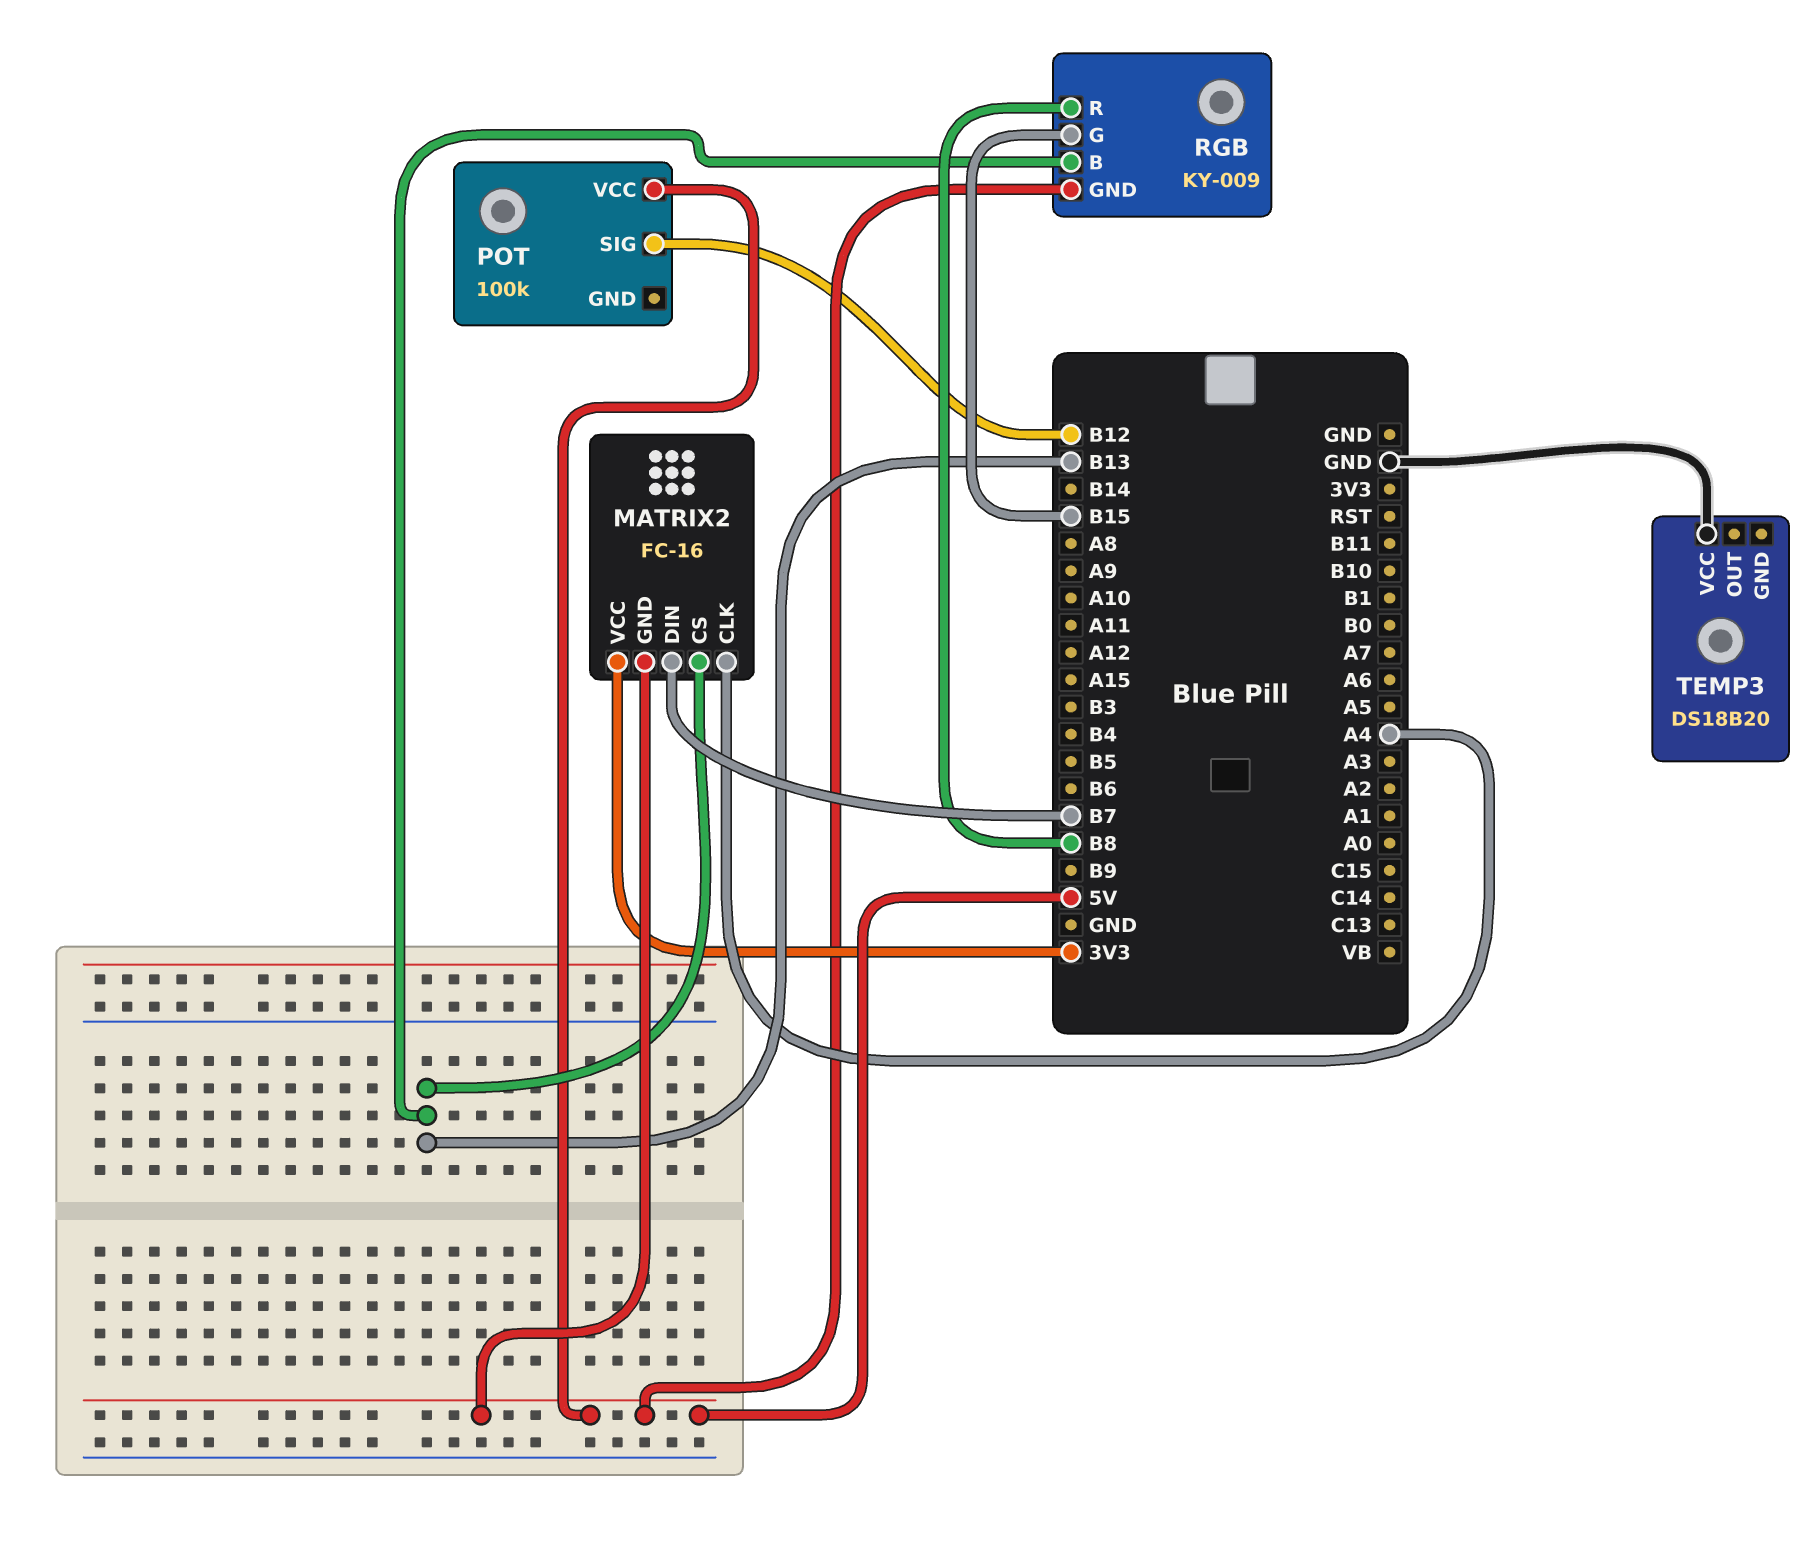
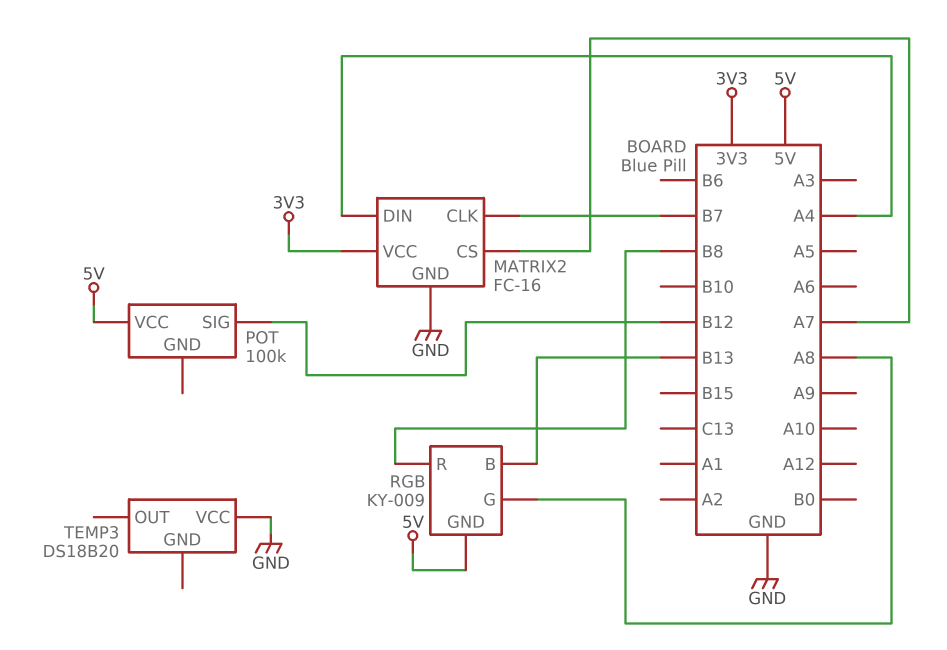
MATRIX2 pin CLK: A4 -> B7
MATRIX2 pin CS: B13 -> A7
MATRIX2 pin DIN: B7 -> A4
MATRIX2 pin GND: 5V -> GND
RGB pin G: B15 -> A8

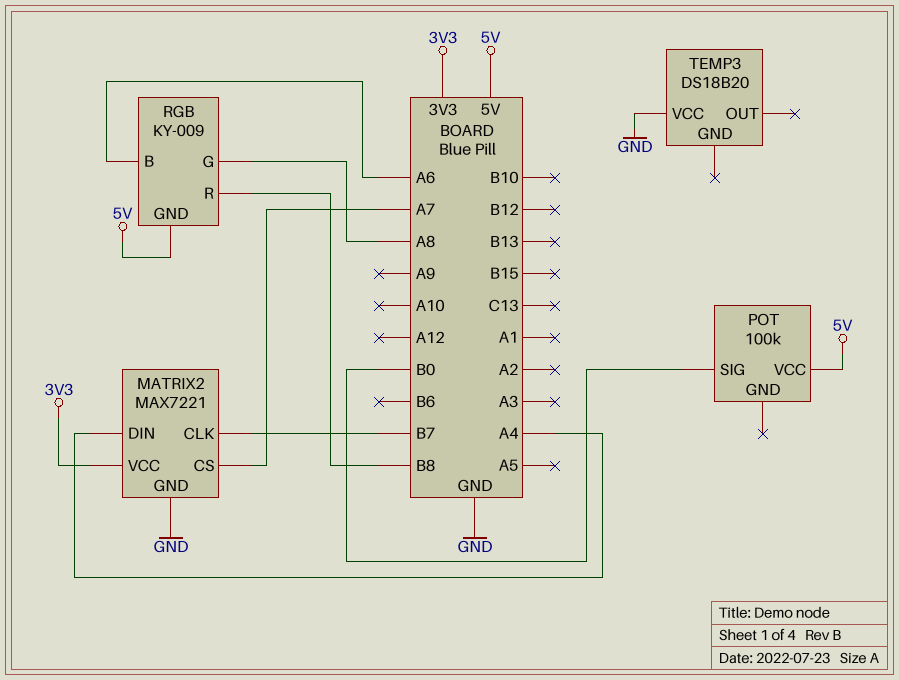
MATRIX2: FC-16 -> MAX7221
POT pin SIG: B12 -> B0
RGB pin B: B13 -> A6

